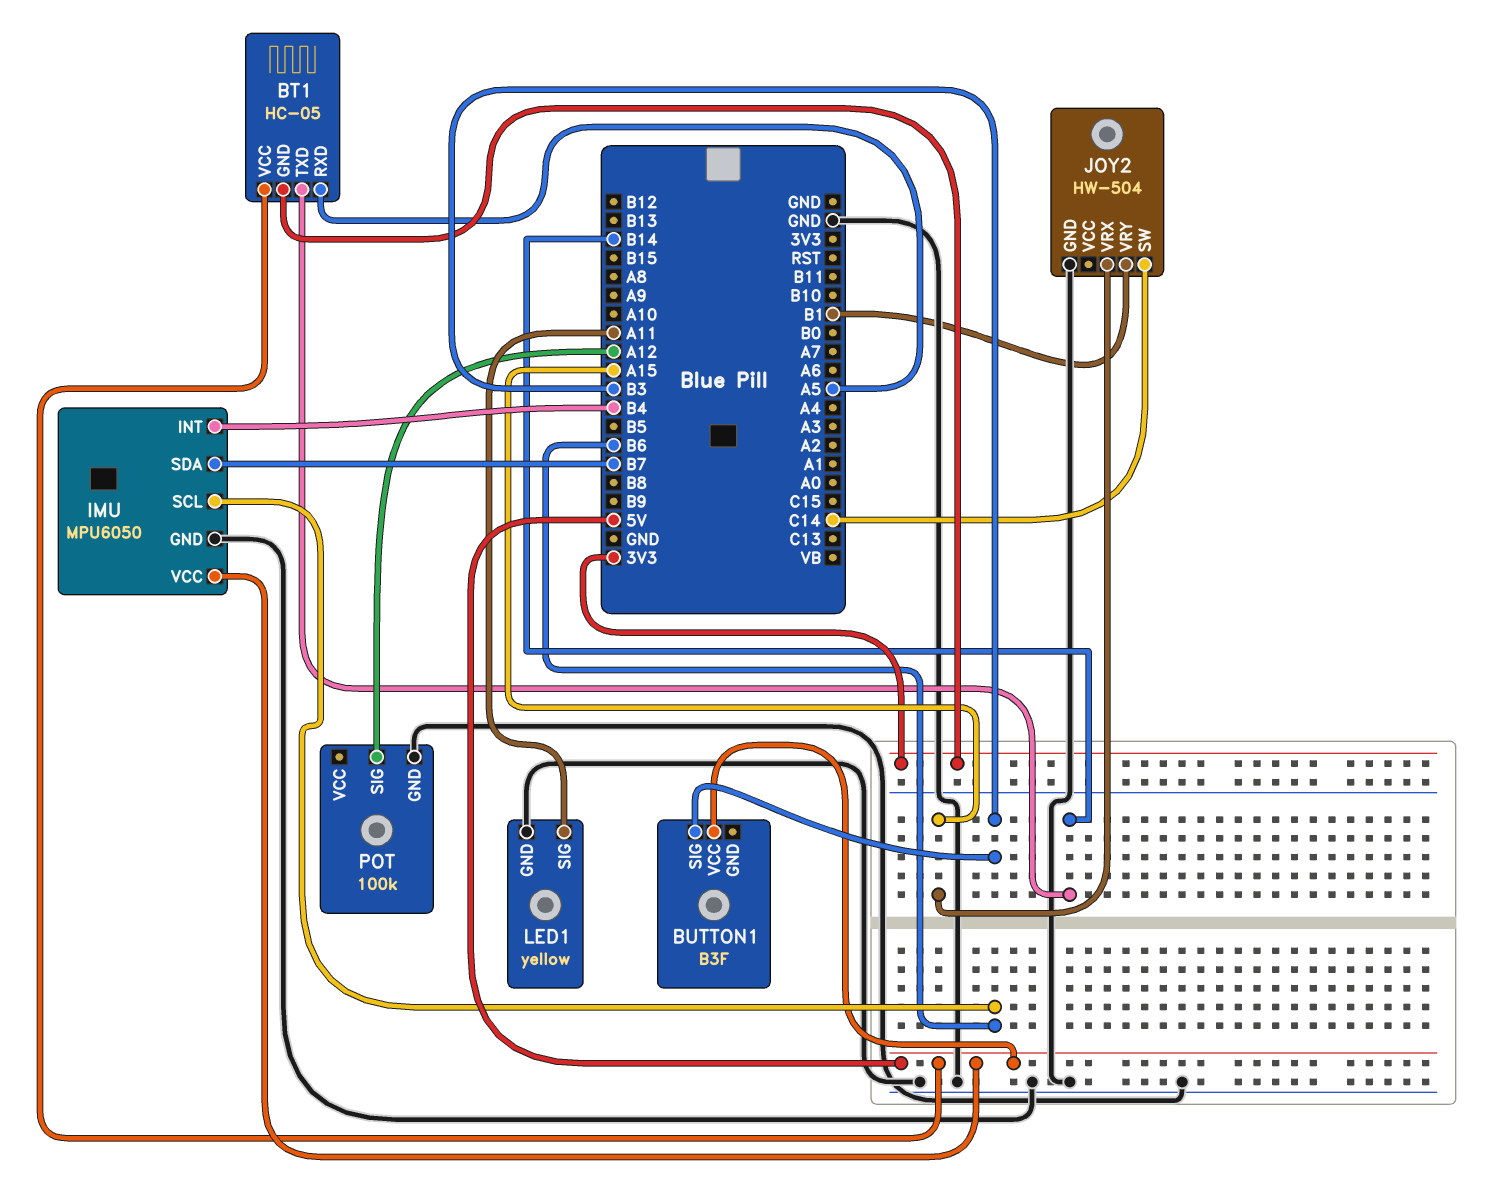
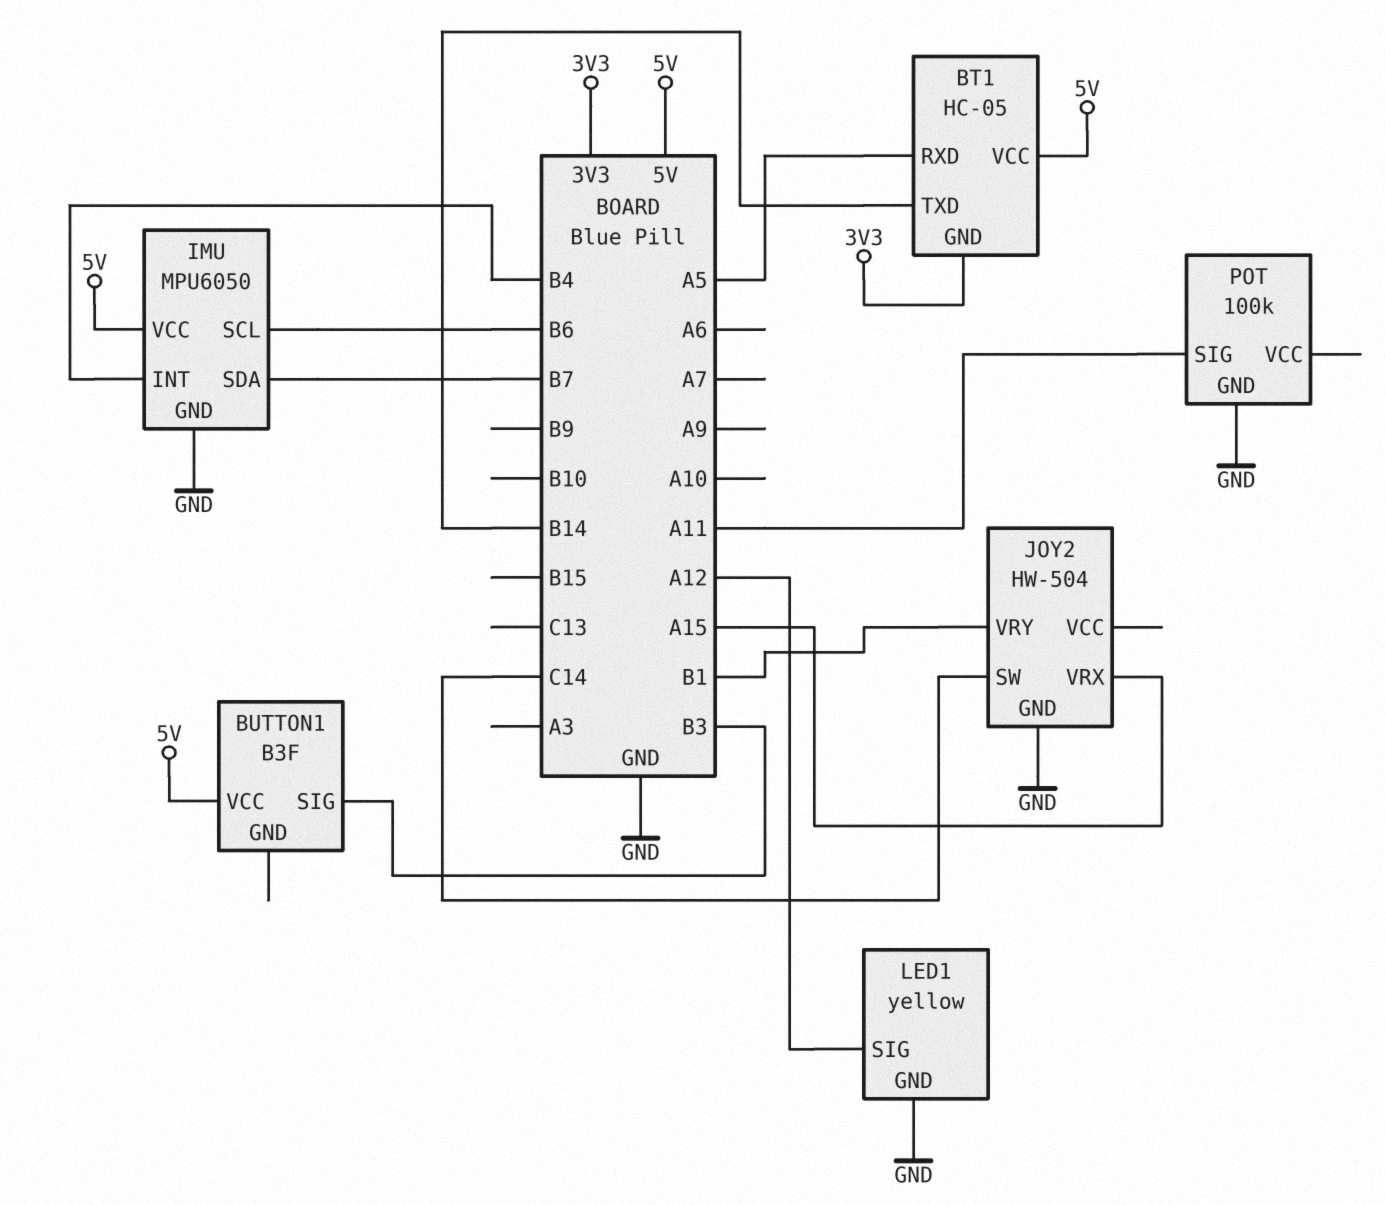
LED1 pin SIG: A11 -> A12
POT pin SIG: A12 -> A11

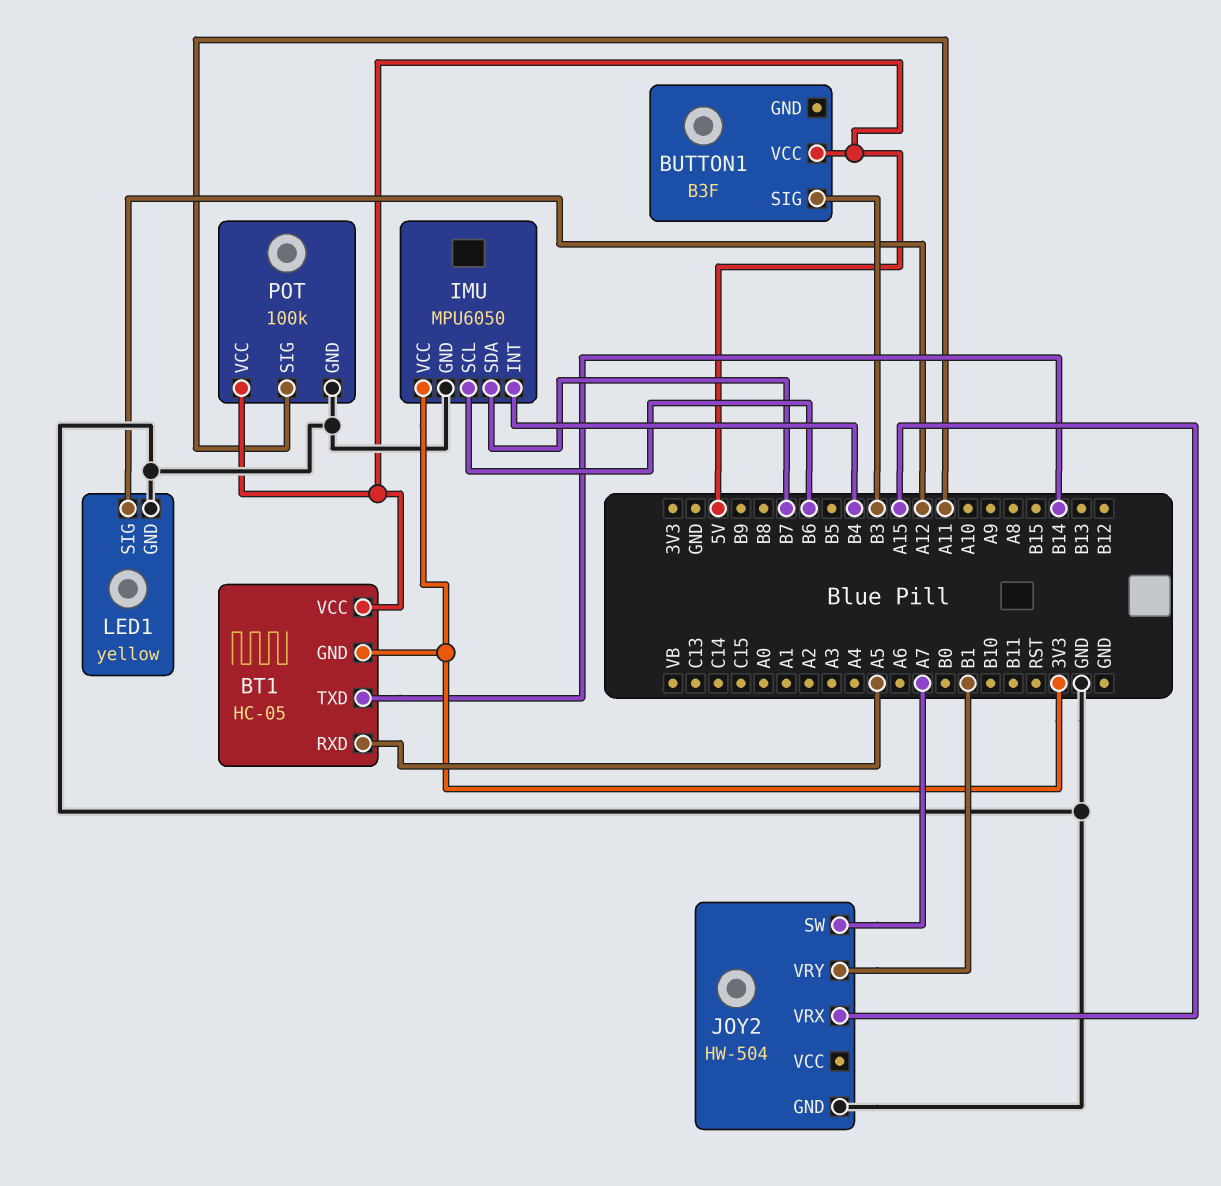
IMU pin VCC: 5V -> 3V3
JOY2 pin SW: C14 -> A7
POT pin VCC: none -> 5V

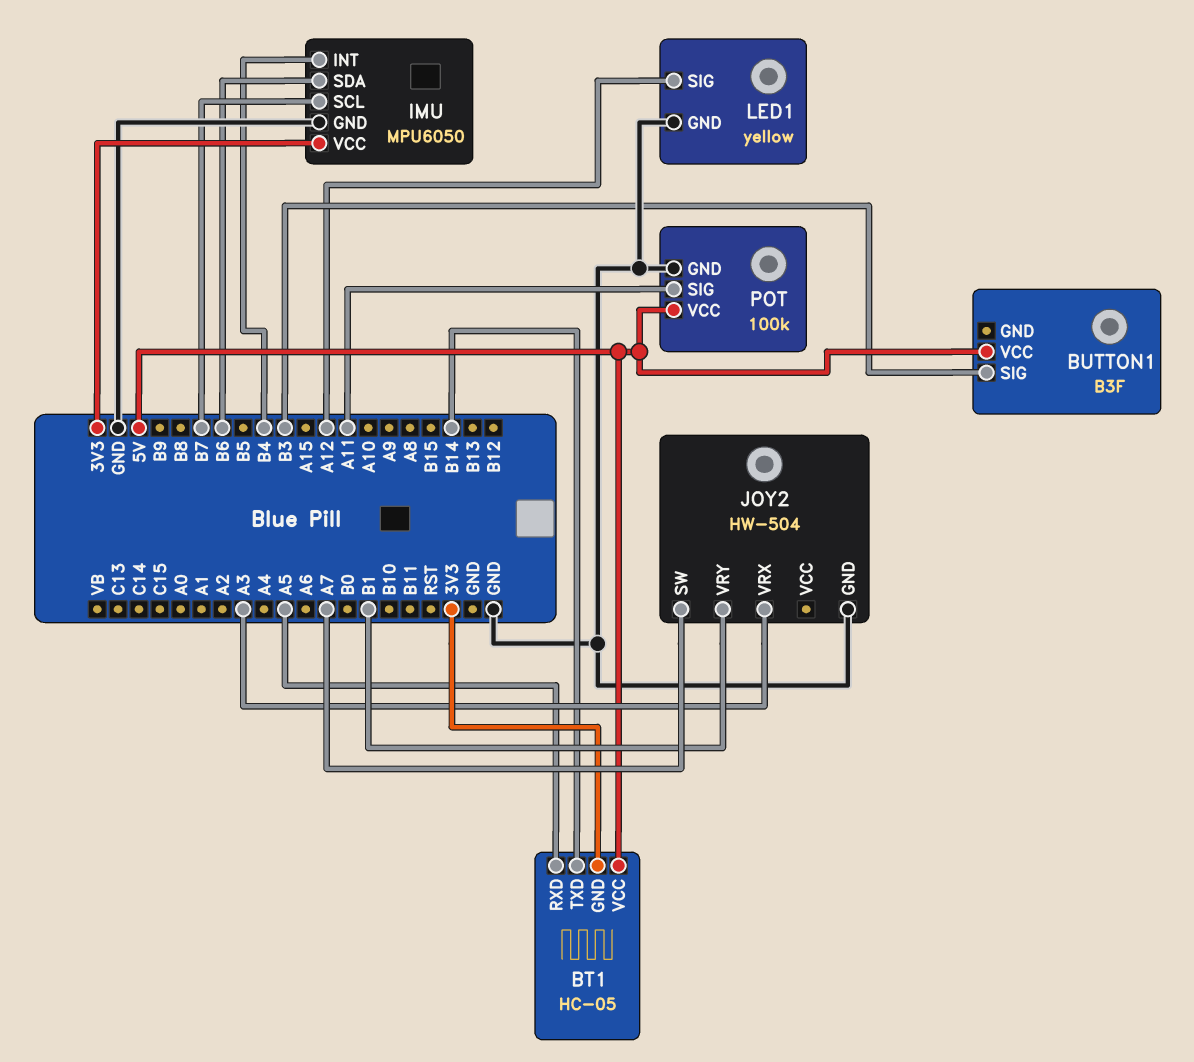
IMU pin SCL: B6 -> B7
IMU pin SDA: B7 -> B6
JOY2 pin VRX: A15 -> A3

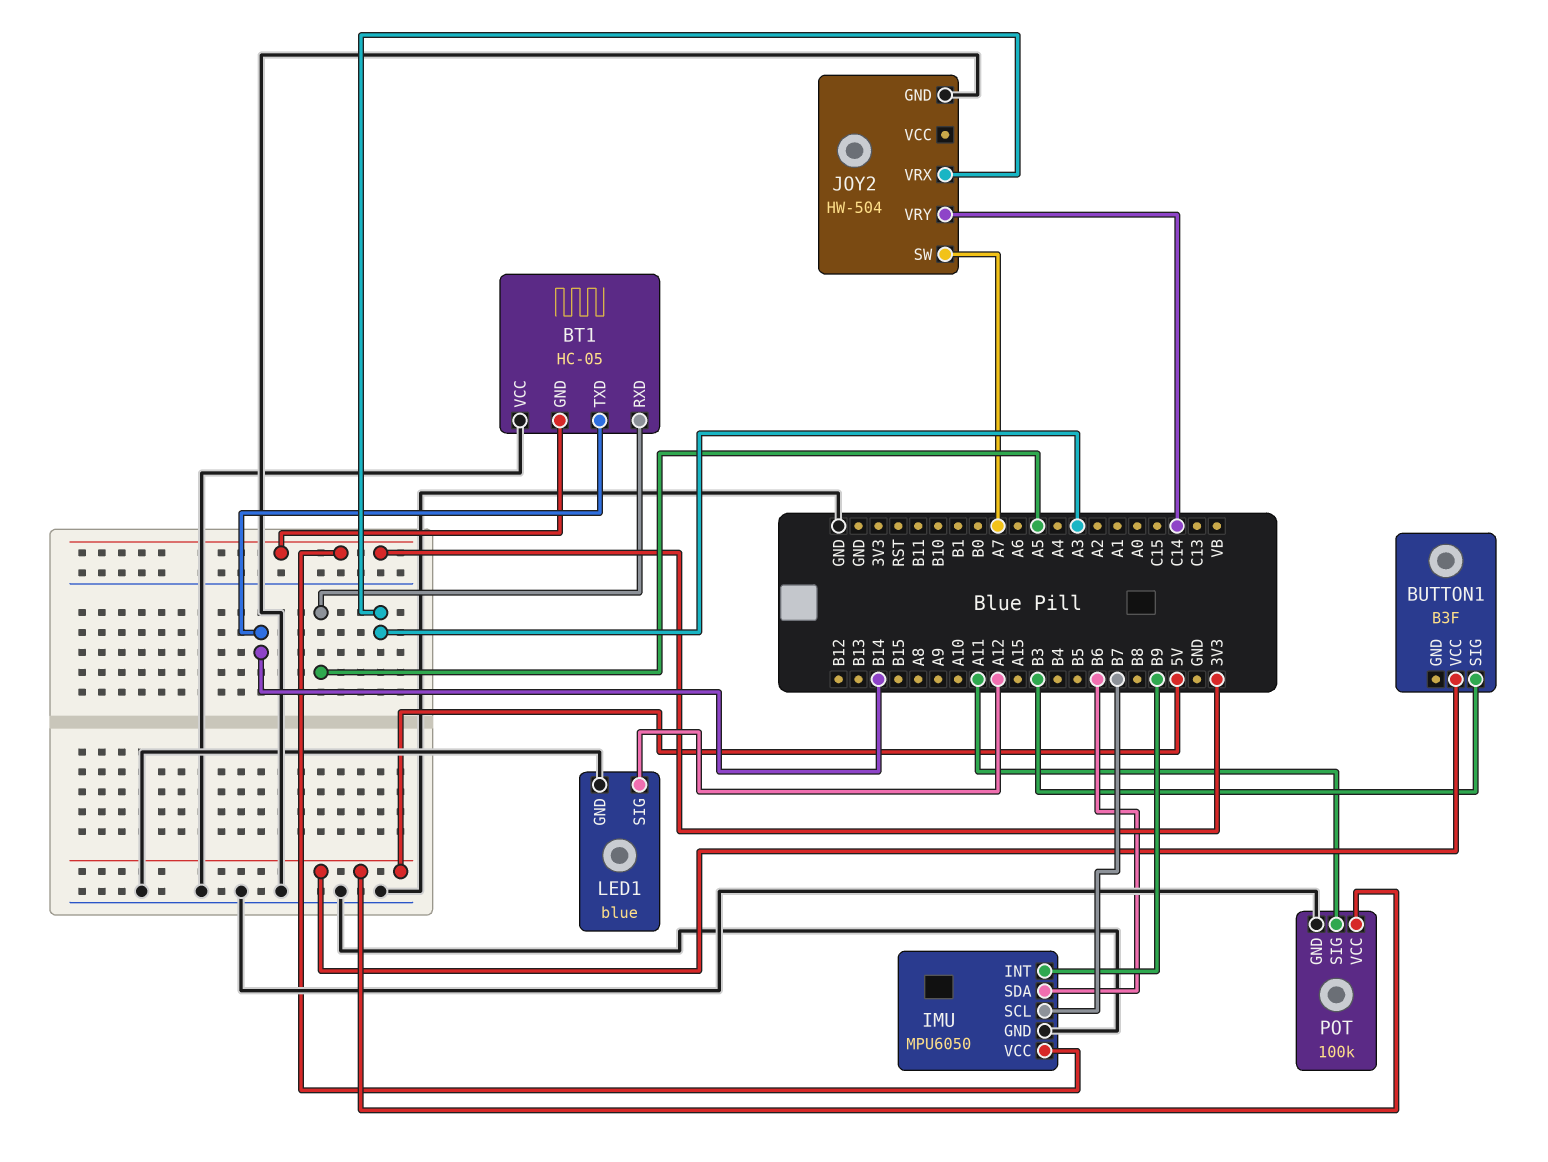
BT1 pin VCC: 5V -> GND
IMU pin INT: B4 -> B9
JOY2 pin VRY: B1 -> C14
LED1: yellow -> blue

